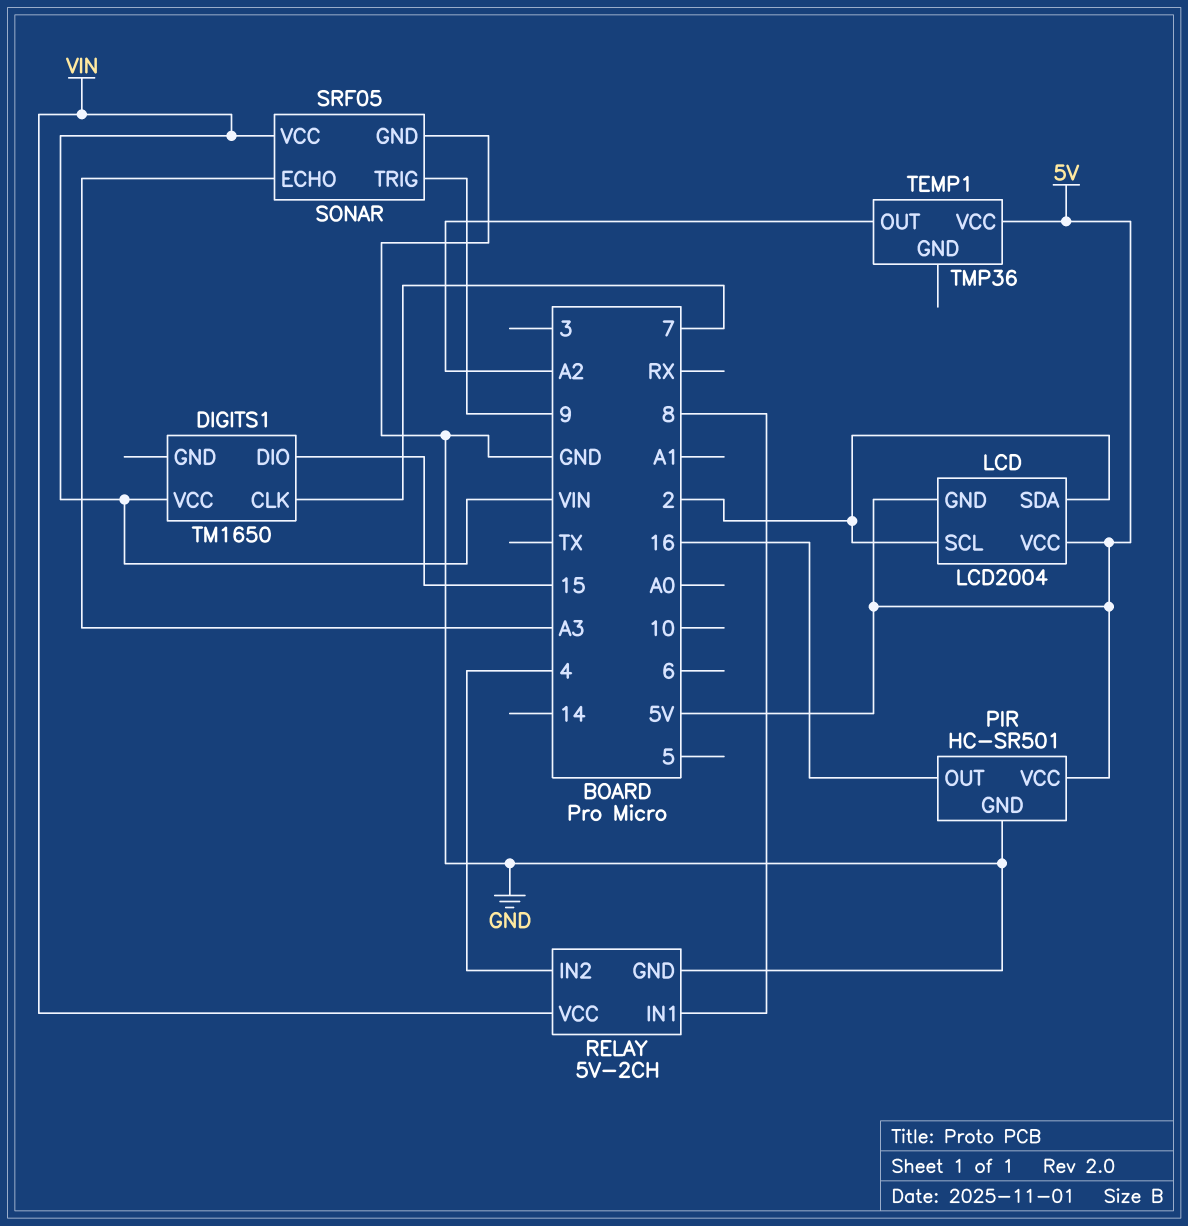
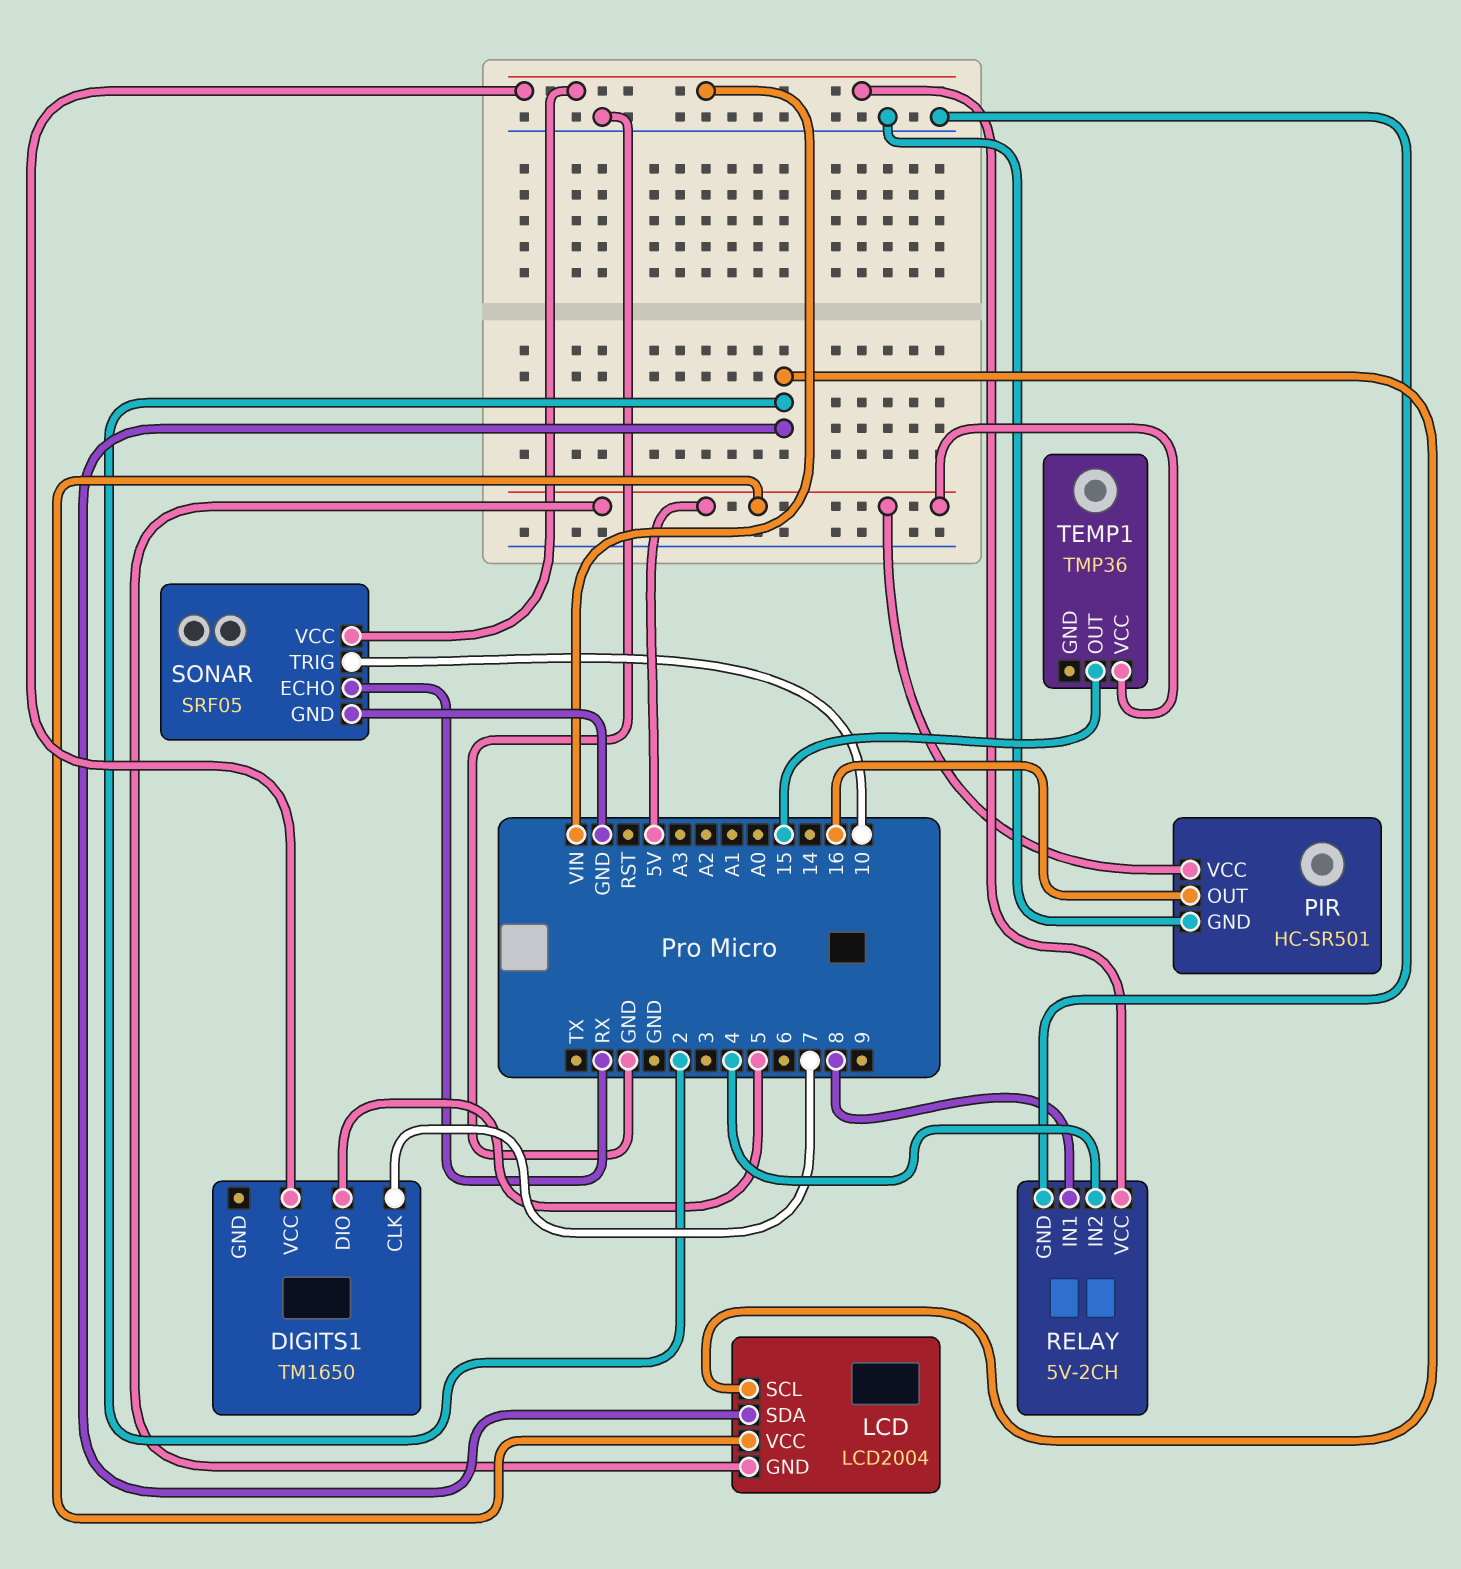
DIGITS1 pin DIO: 15 -> 5
SONAR pin ECHO: A3 -> RX
SONAR pin TRIG: 9 -> 10
TEMP1 pin OUT: A2 -> 15

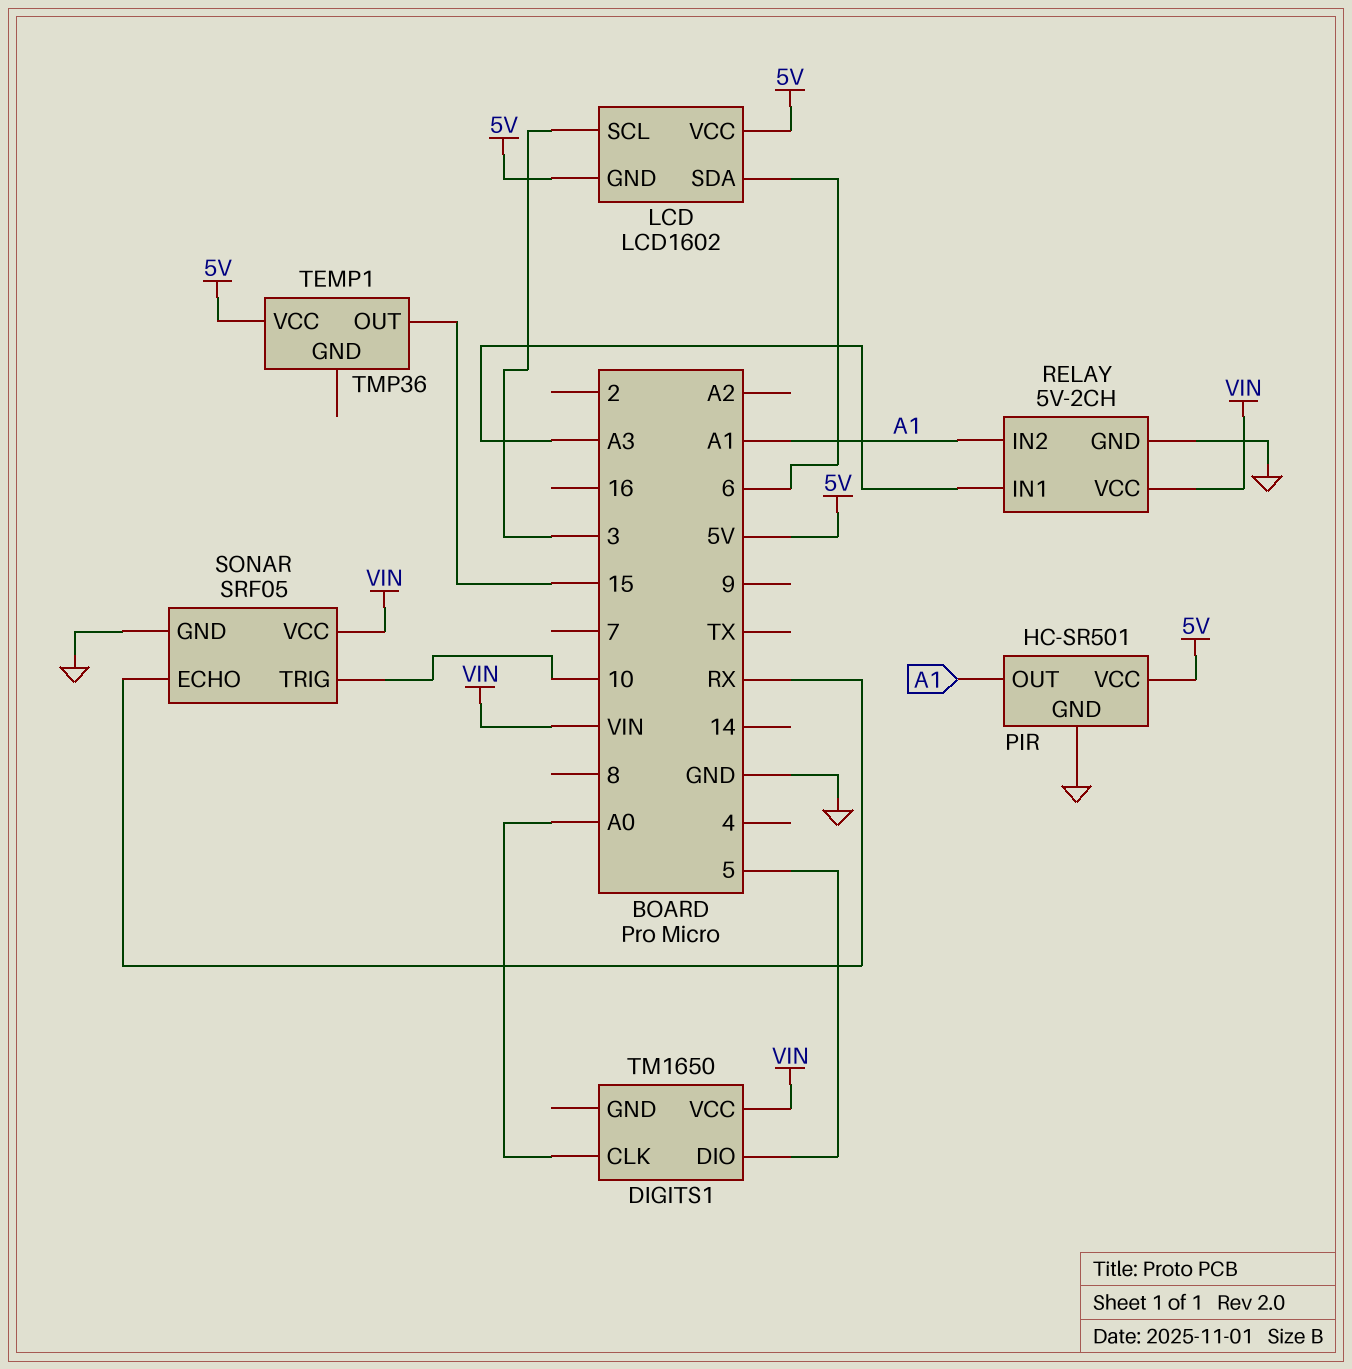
DIGITS1 pin CLK: 7 -> A0
LCD: LCD2004 -> LCD1602
LCD pin SCL: 2 -> 3
LCD pin SDA: 2 -> 6
PIR pin OUT: 16 -> A1
RELAY pin IN1: 8 -> A3
RELAY pin IN2: 4 -> A1

